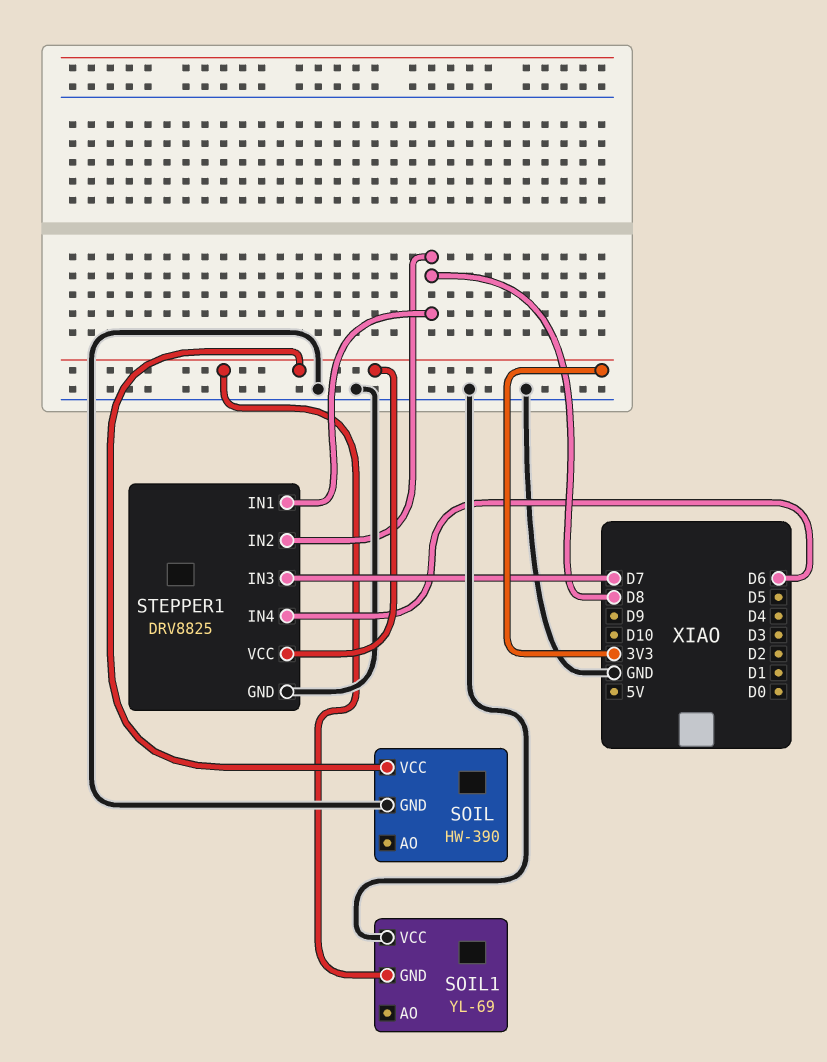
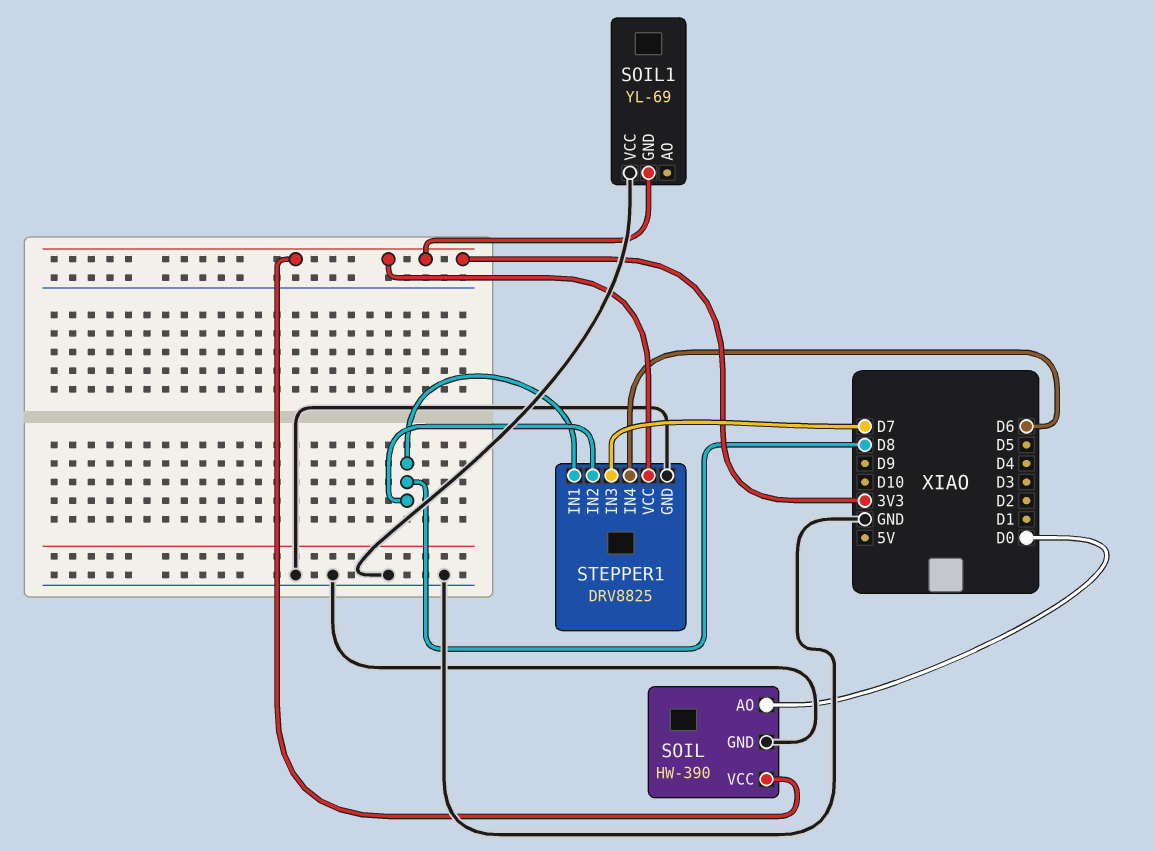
SOIL pin AO: none -> D0

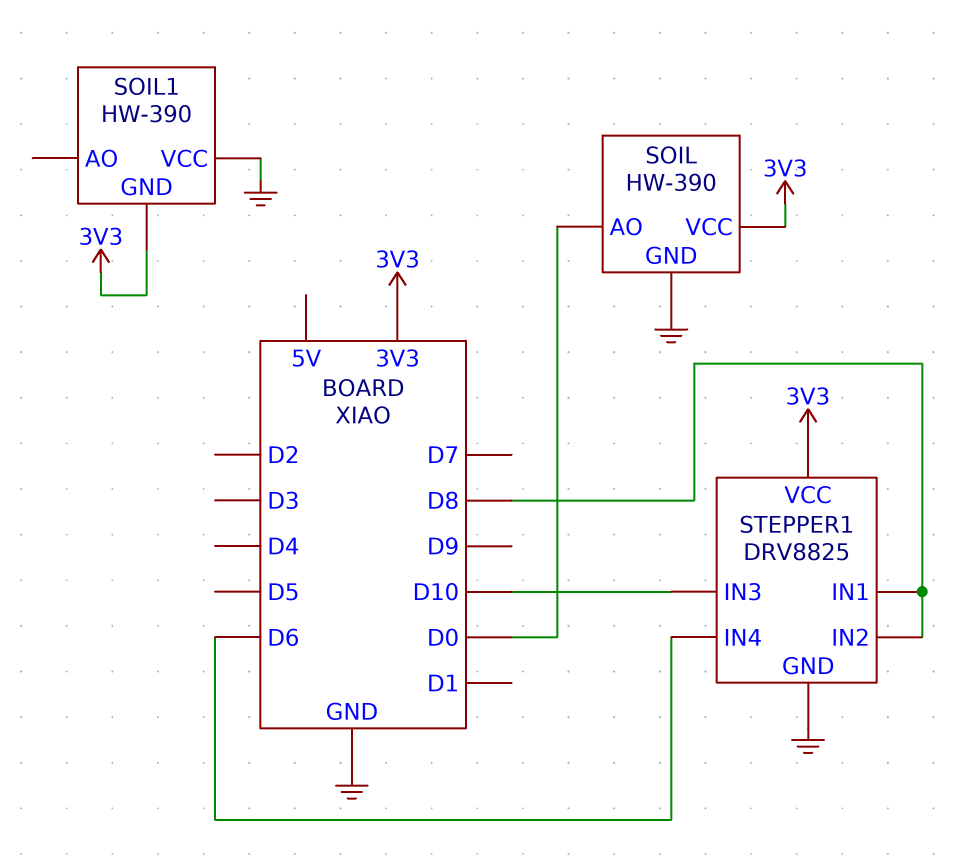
SOIL1: YL-69 -> HW-390
STEPPER1 pin IN3: D7 -> D10

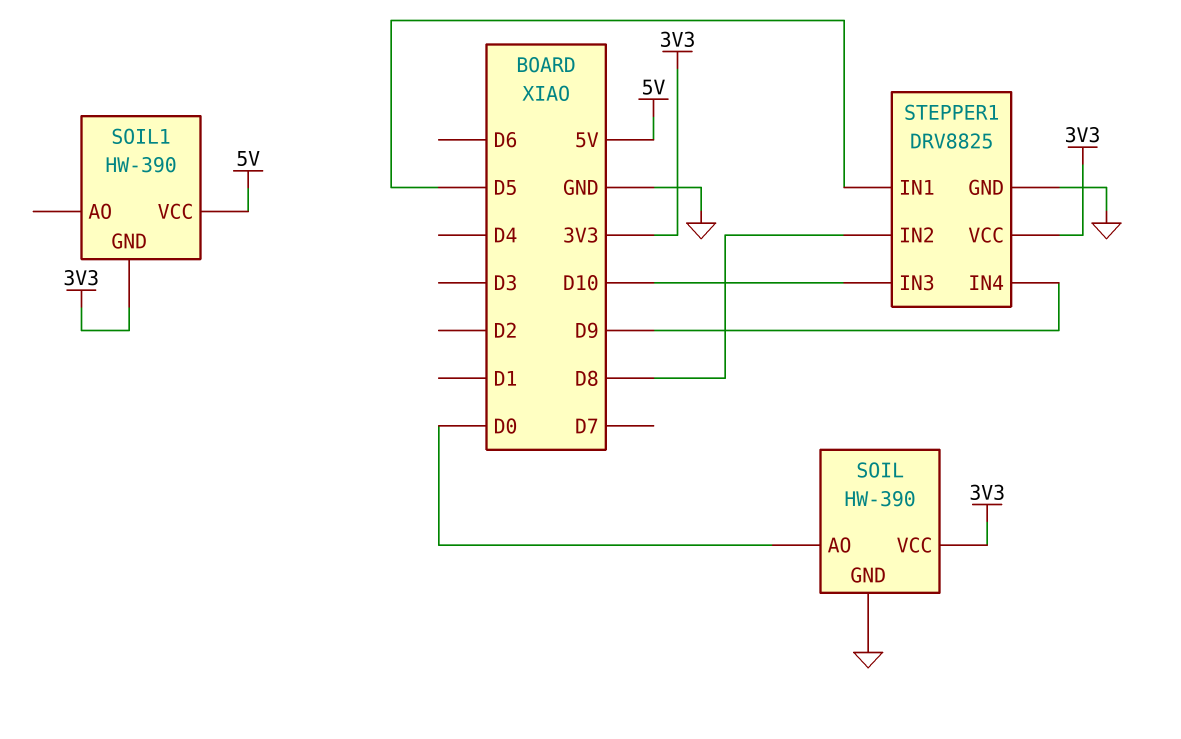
SOIL1 pin VCC: GND -> 5V
STEPPER1 pin IN1: D8 -> D5
STEPPER1 pin IN4: D6 -> D9

